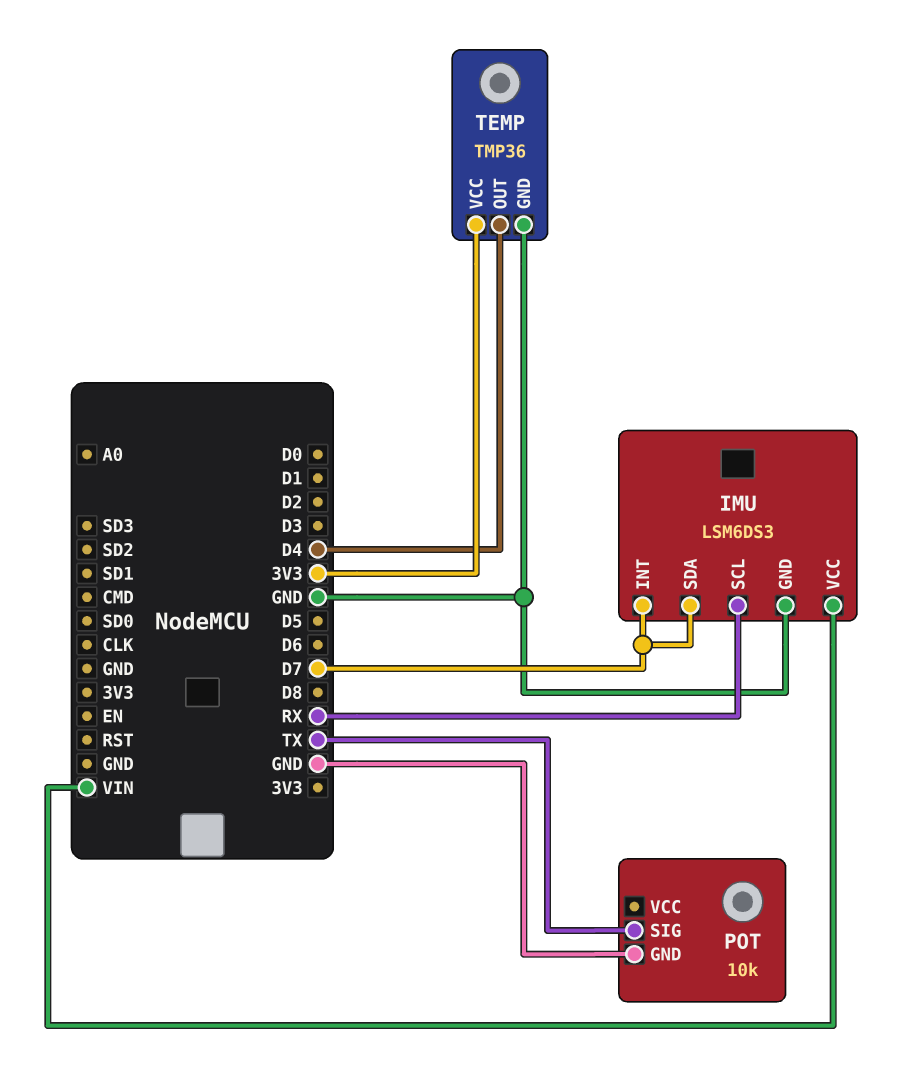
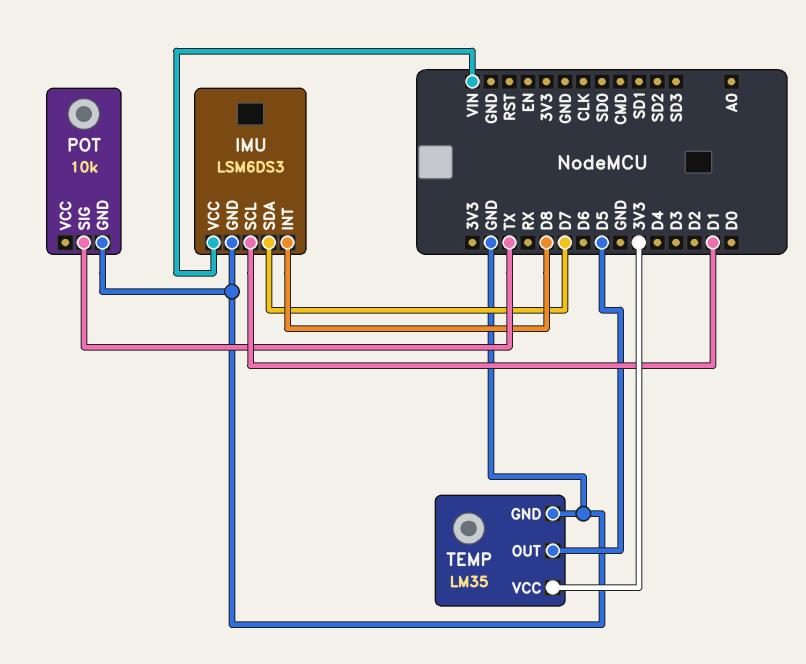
IMU pin INT: D7 -> D8
IMU pin SCL: RX -> D1
TEMP: TMP36 -> LM35
TEMP pin OUT: D4 -> D5

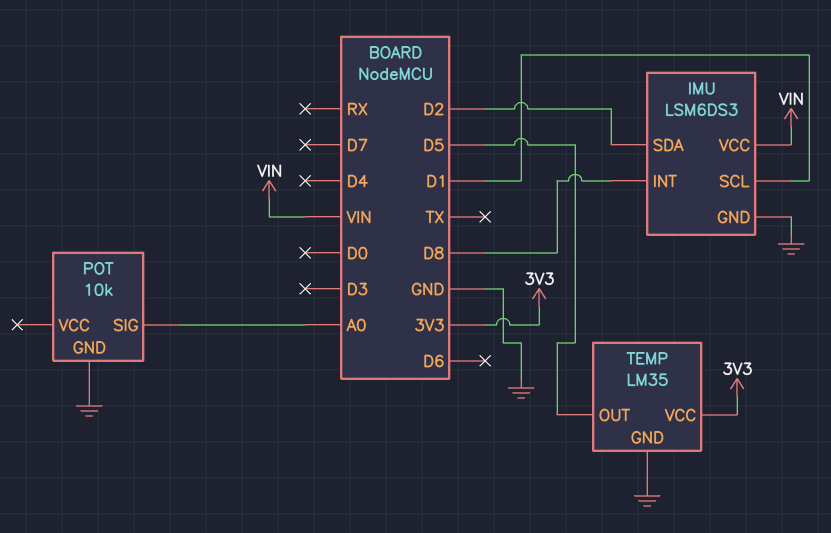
IMU pin SDA: D7 -> D2
POT pin SIG: TX -> A0

